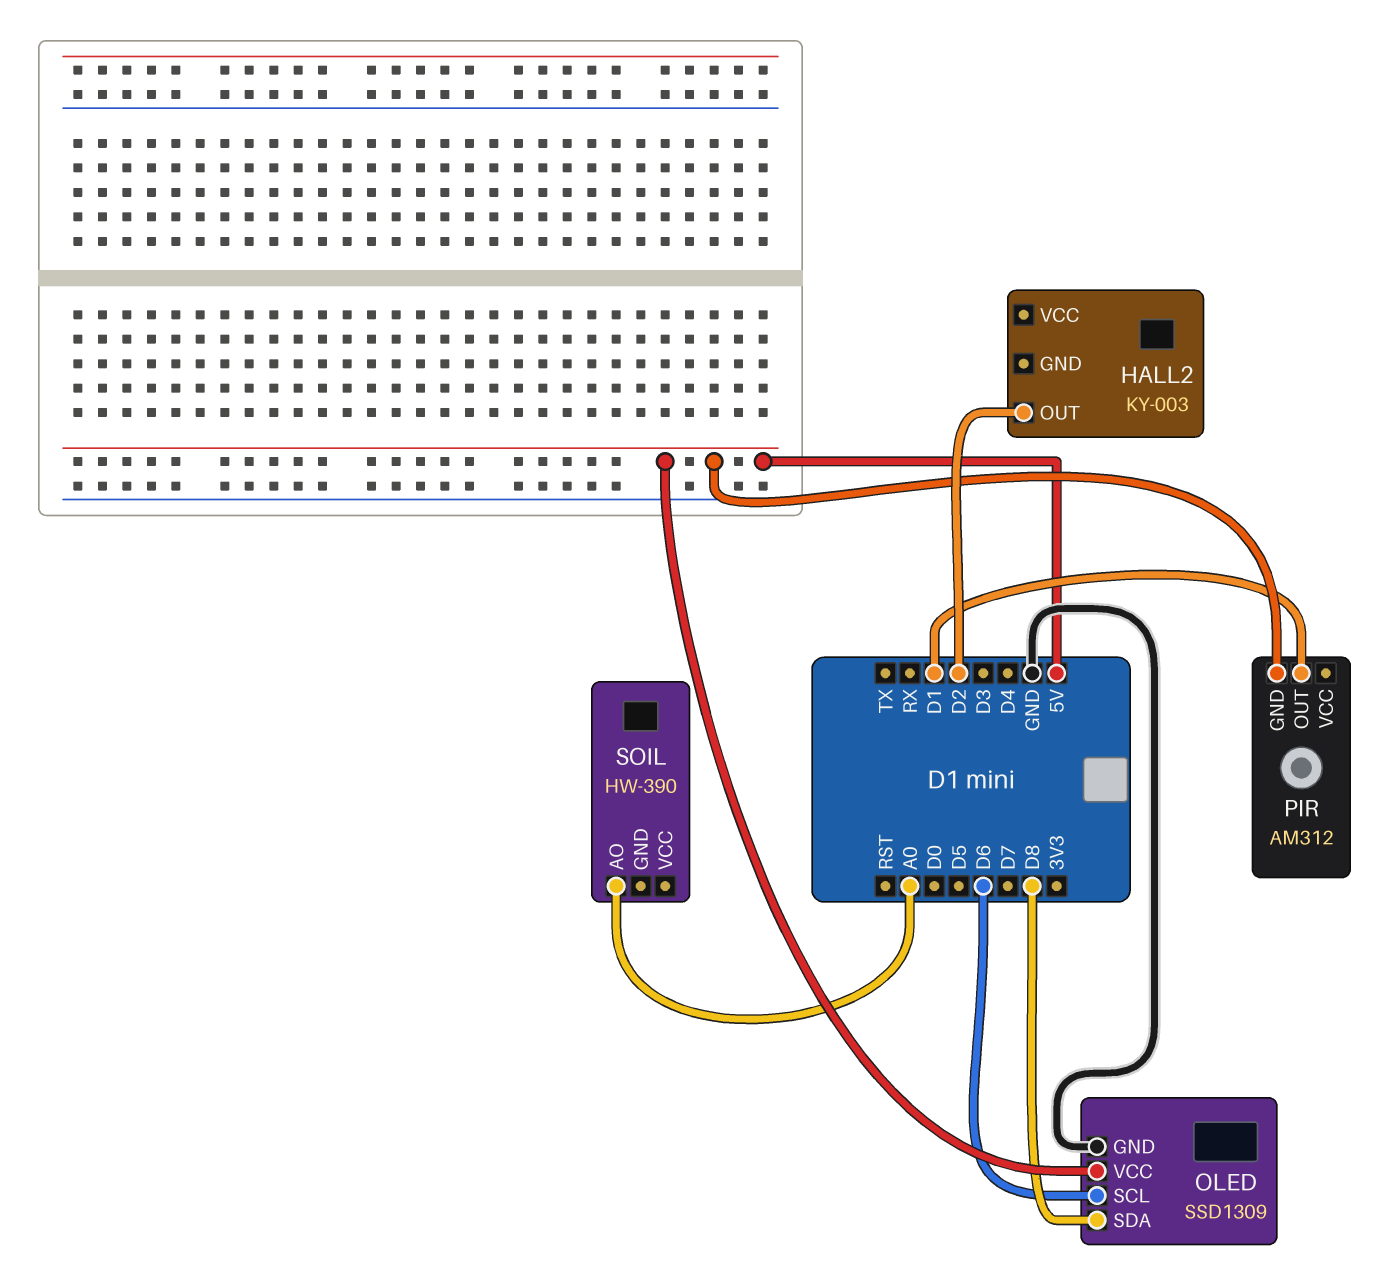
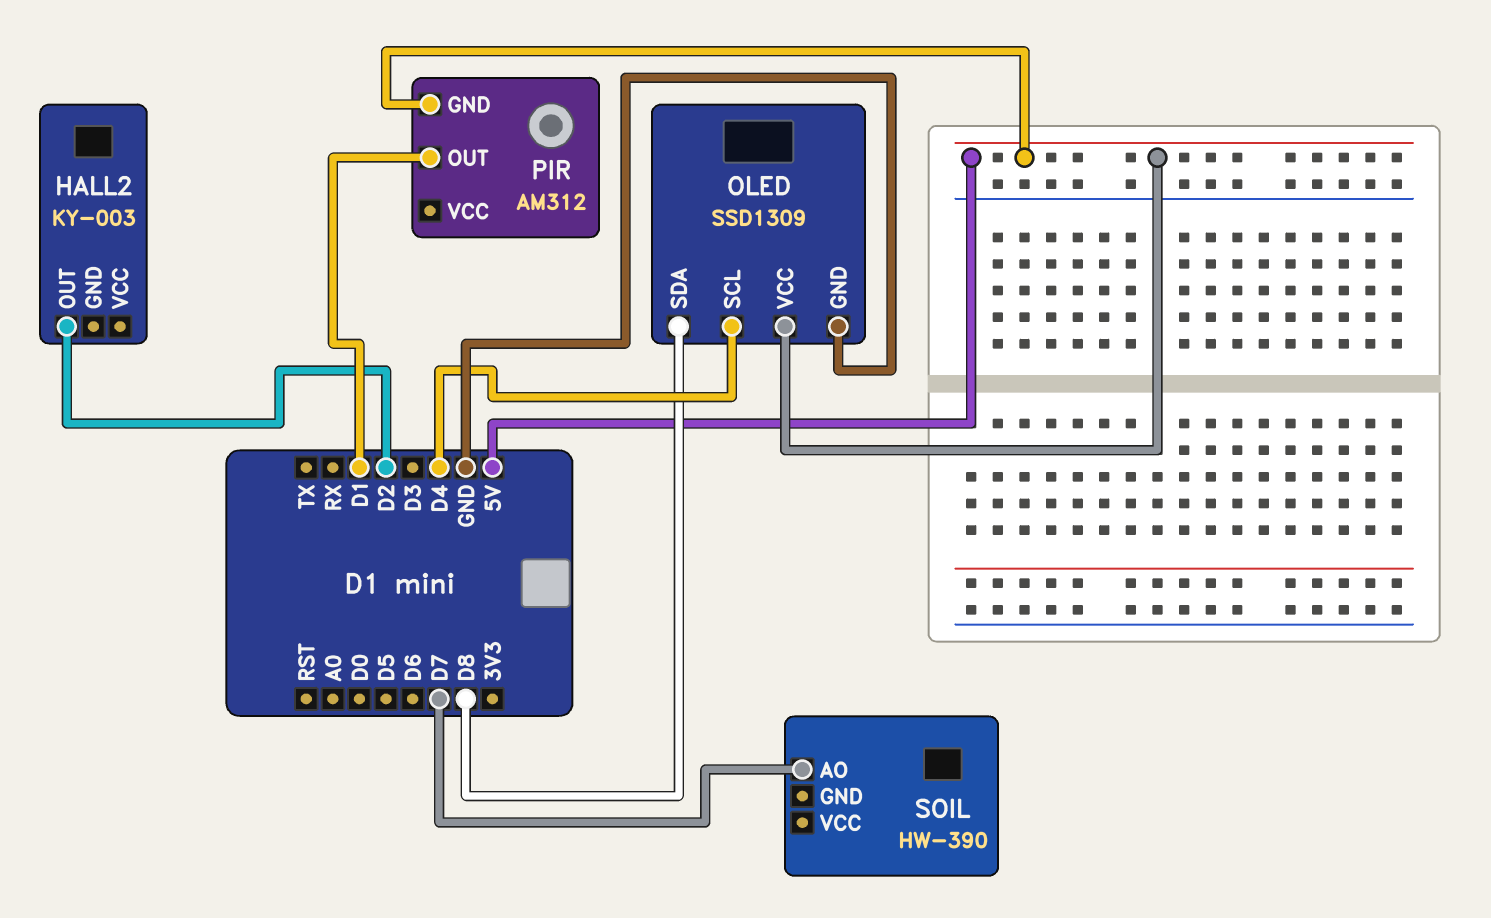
OLED pin SCL: D6 -> D4
SOIL pin AO: A0 -> D7

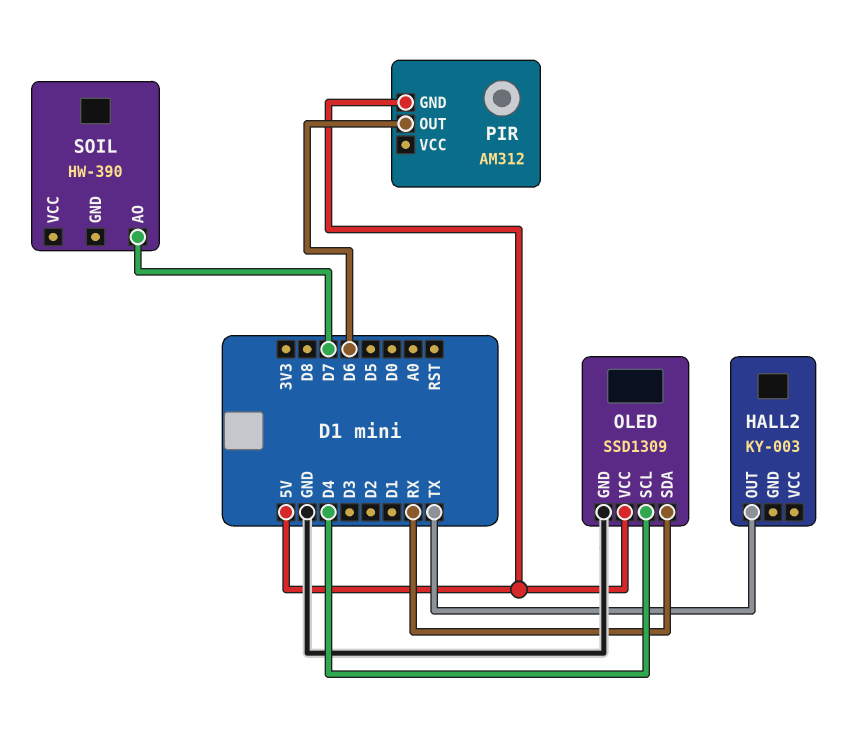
HALL2 pin OUT: D2 -> TX
OLED pin SDA: D8 -> RX
PIR pin OUT: D1 -> D6

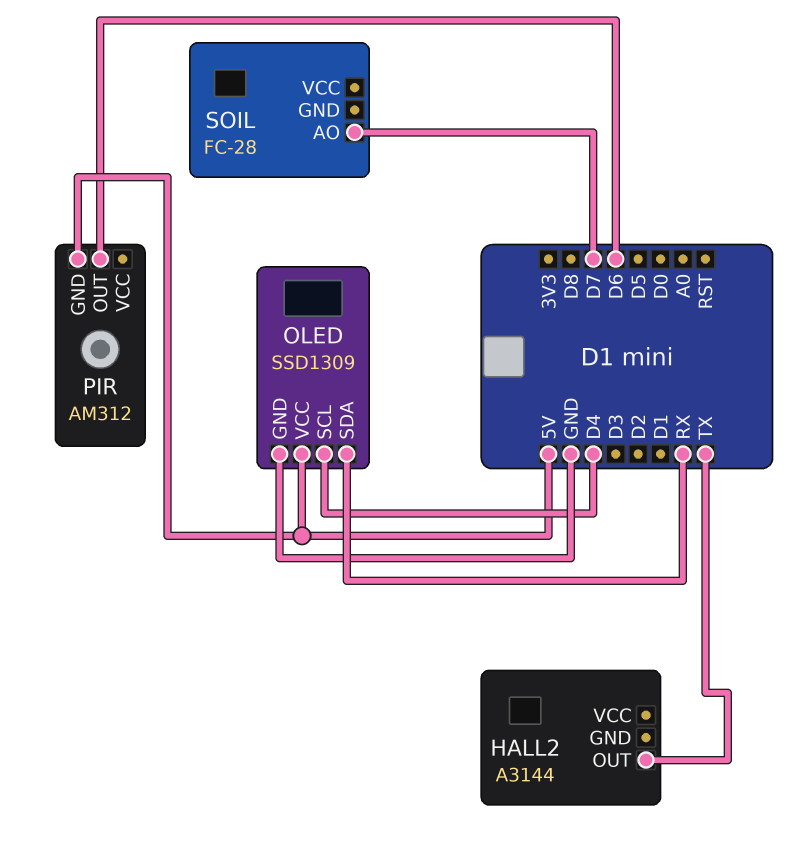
HALL2: KY-003 -> A3144
SOIL: HW-390 -> FC-28

